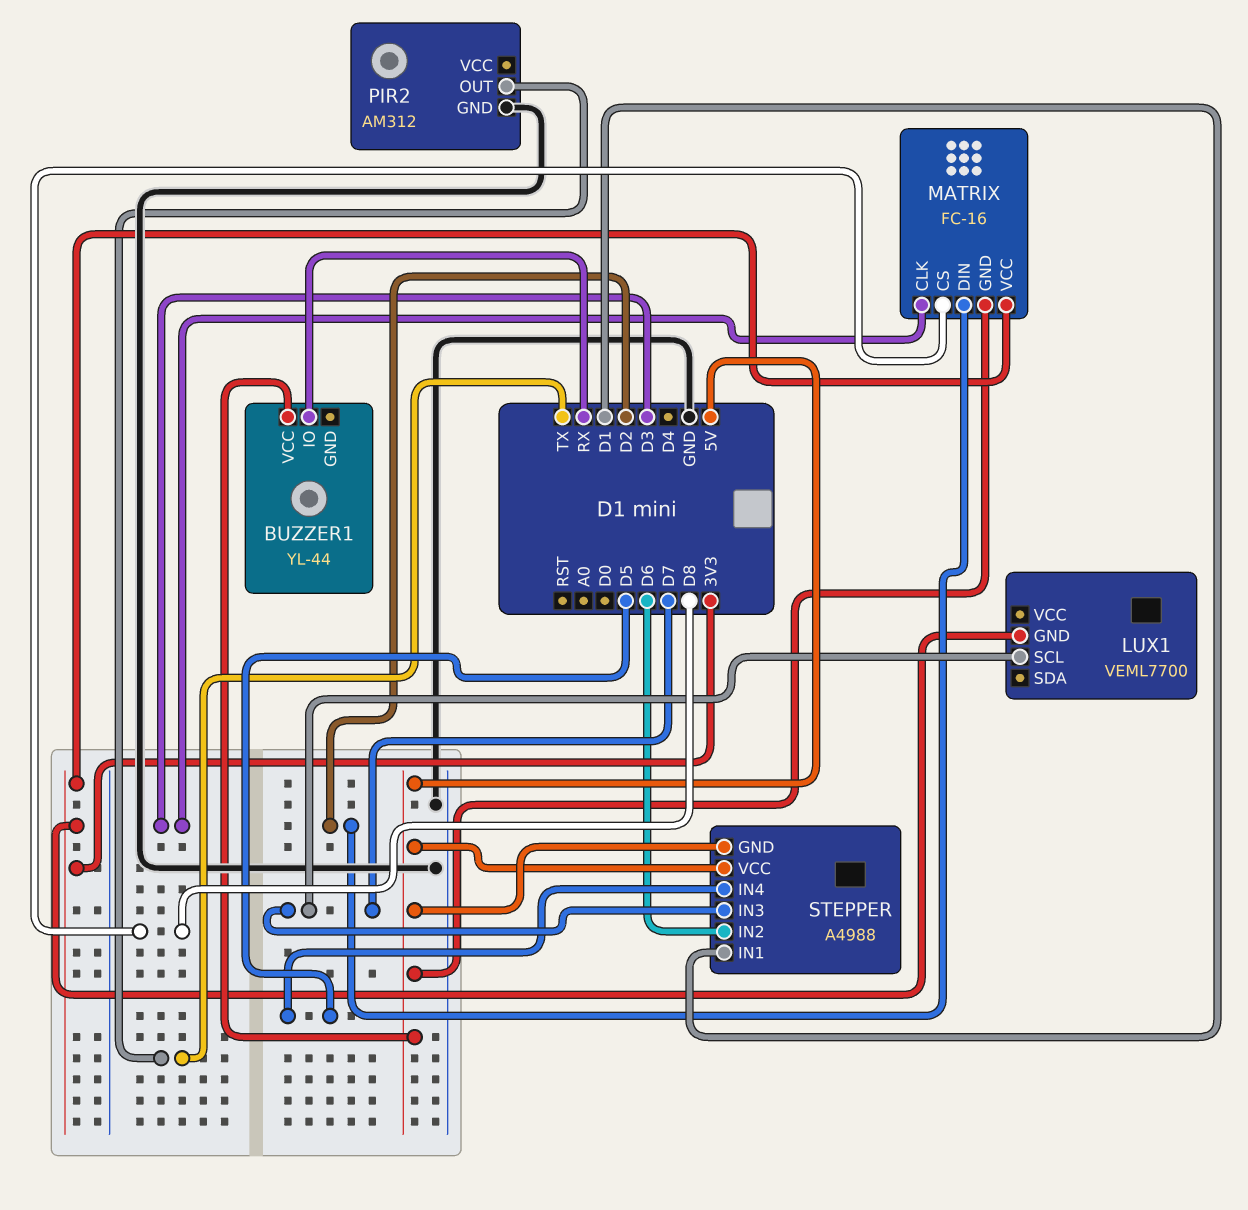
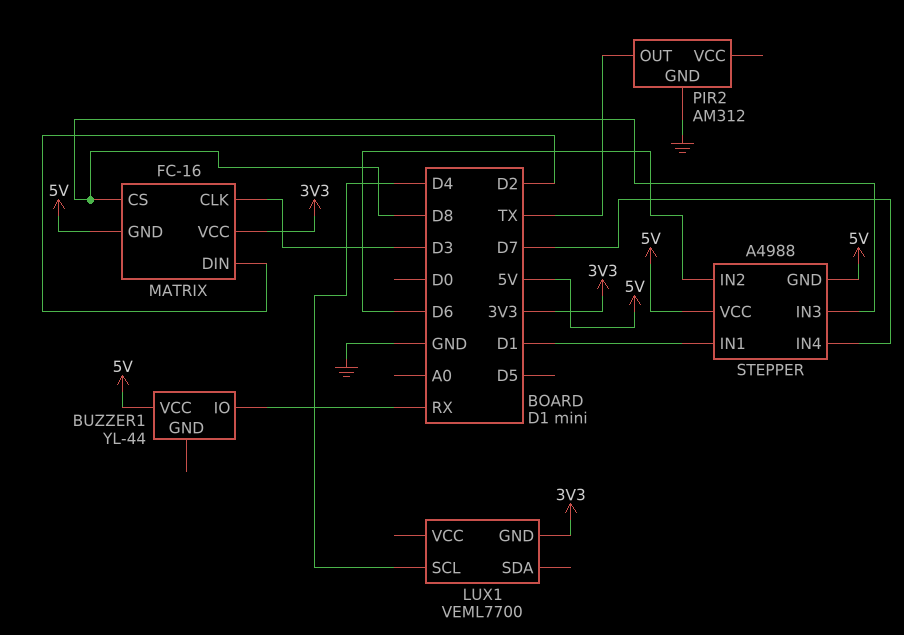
LUX1 pin SCL: D7 -> D4
STEPPER pin IN3: D7 -> D8
STEPPER pin IN4: D5 -> D7

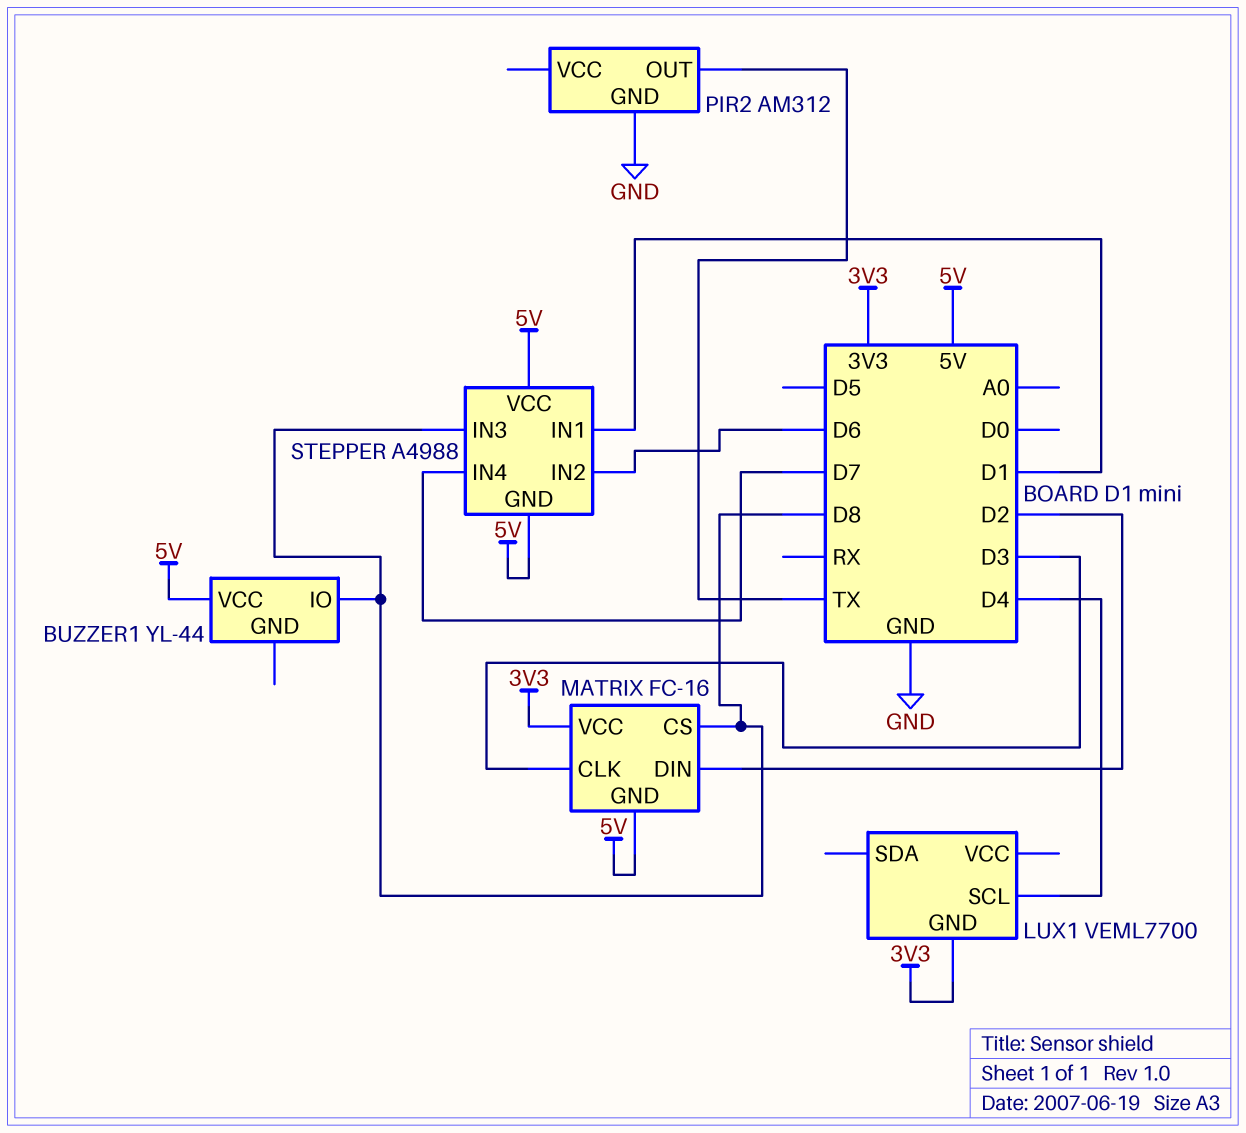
BUZZER1 pin IO: RX -> D8

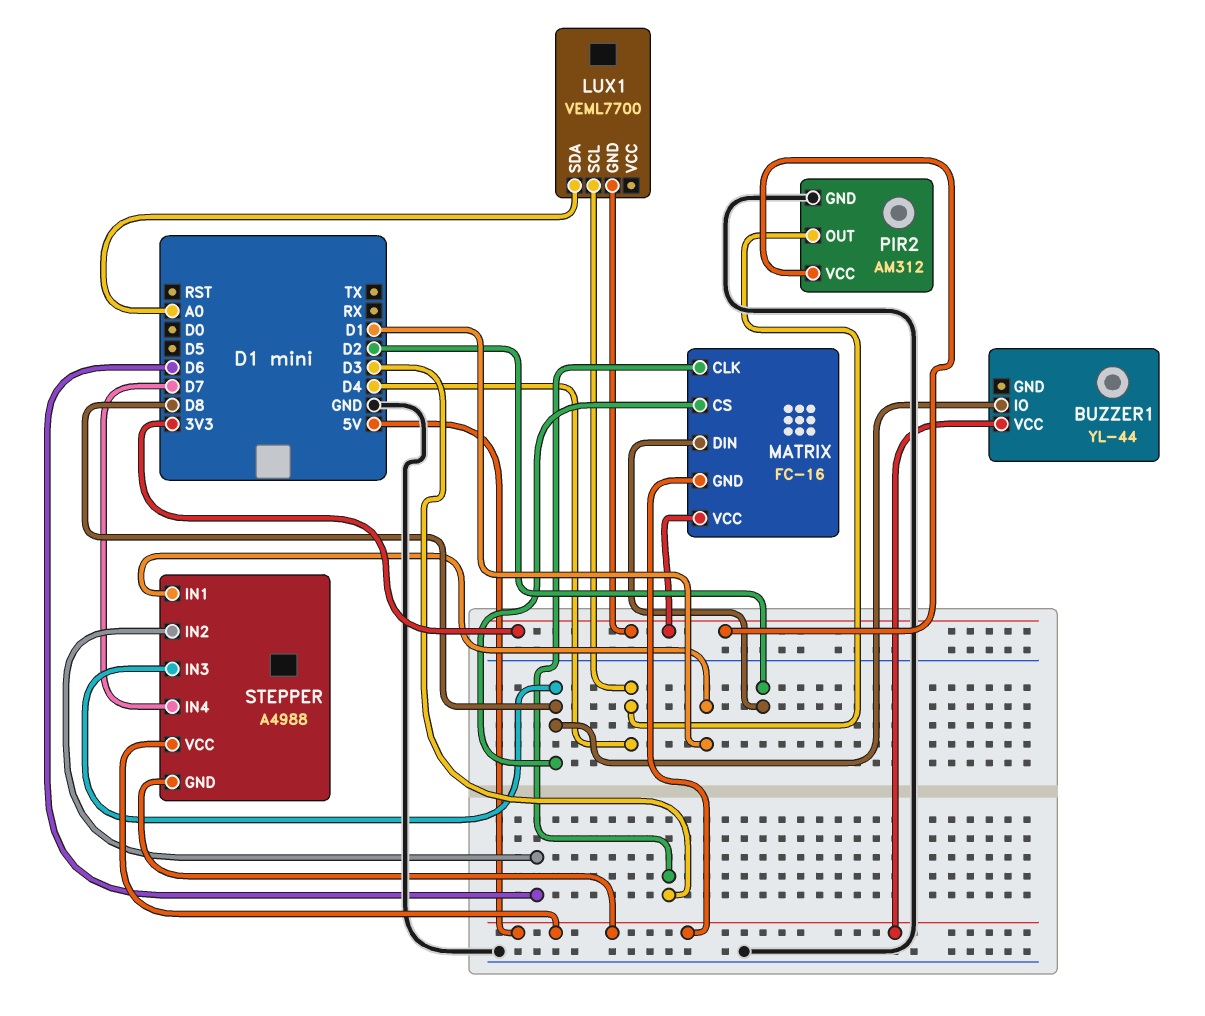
LUX1 pin SDA: none -> A0
PIR2 pin OUT: TX -> D4
PIR2 pin VCC: none -> 3V3

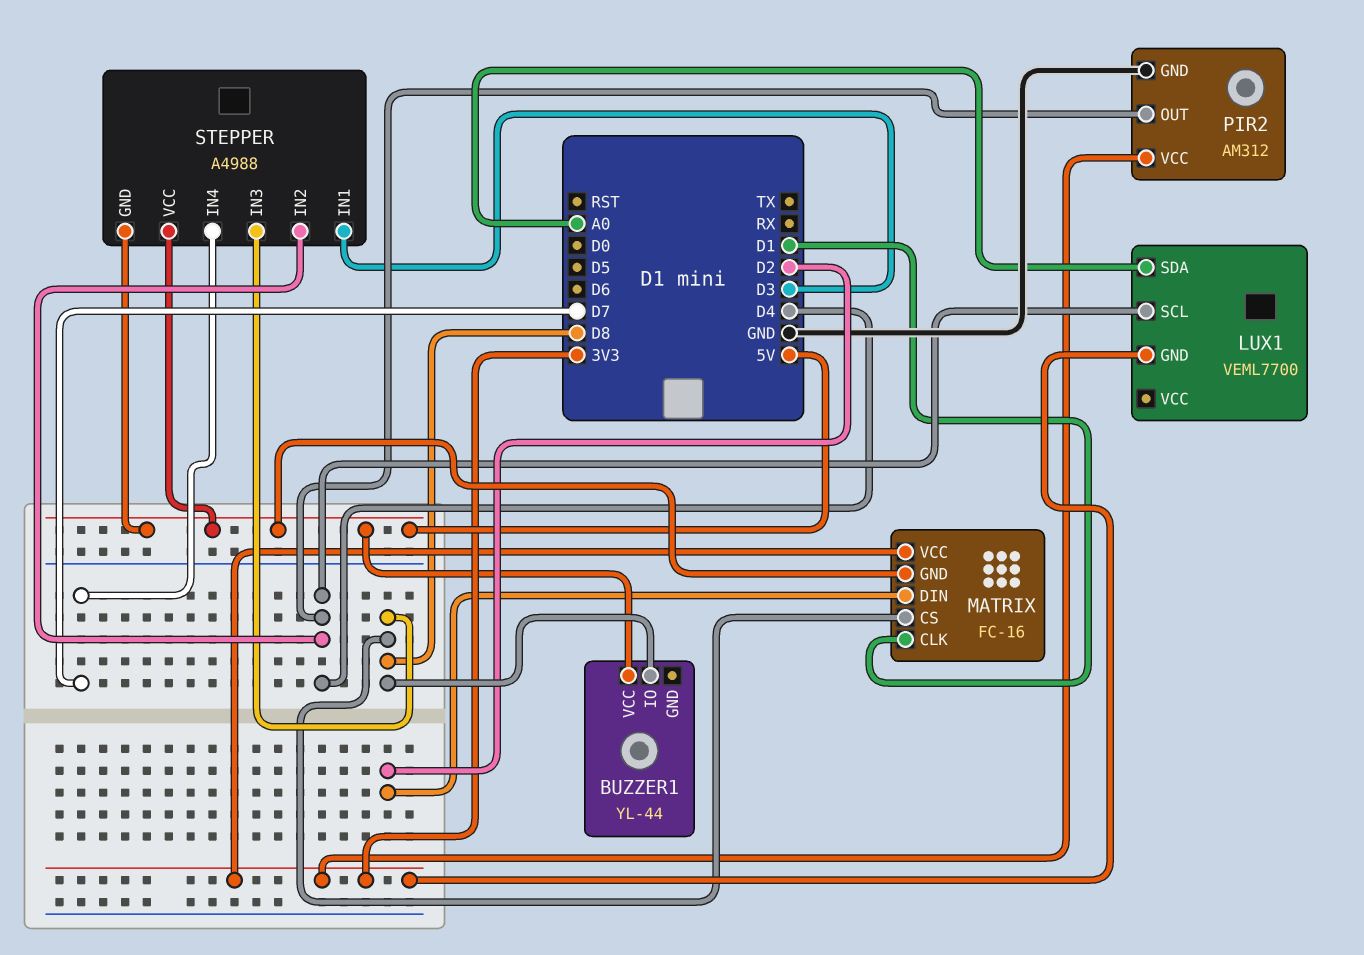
MATRIX pin CLK: D3 -> D1
STEPPER pin IN1: D1 -> D3
STEPPER pin IN2: D6 -> D4

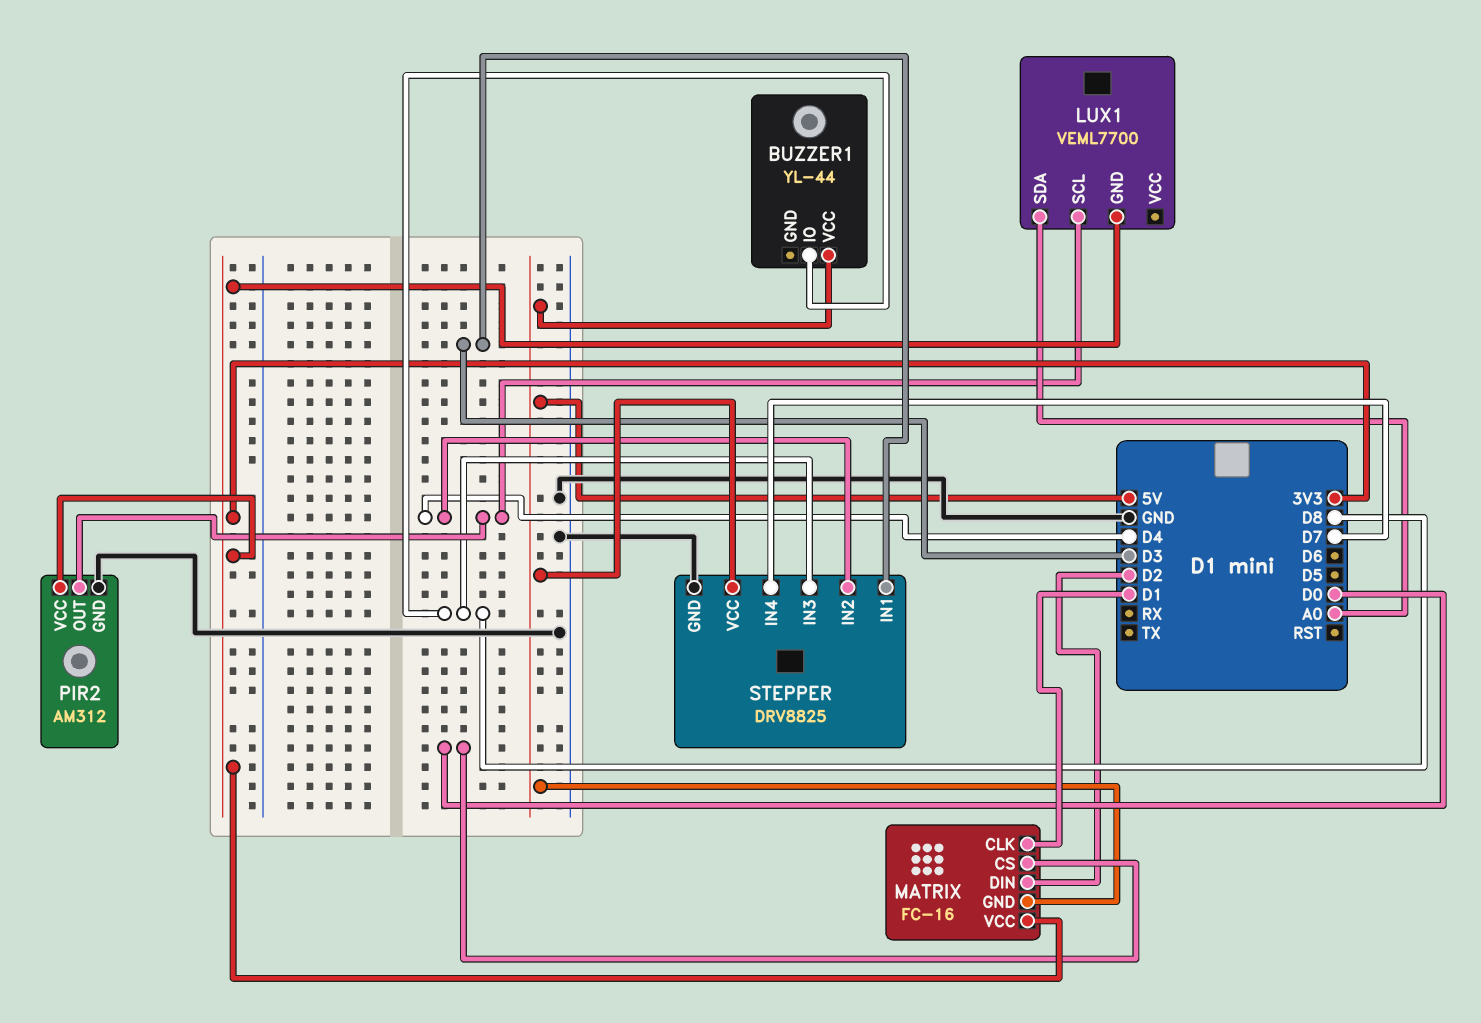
MATRIX pin CS: D8 -> D0
STEPPER: A4988 -> DRV8825
STEPPER pin GND: 5V -> GND

